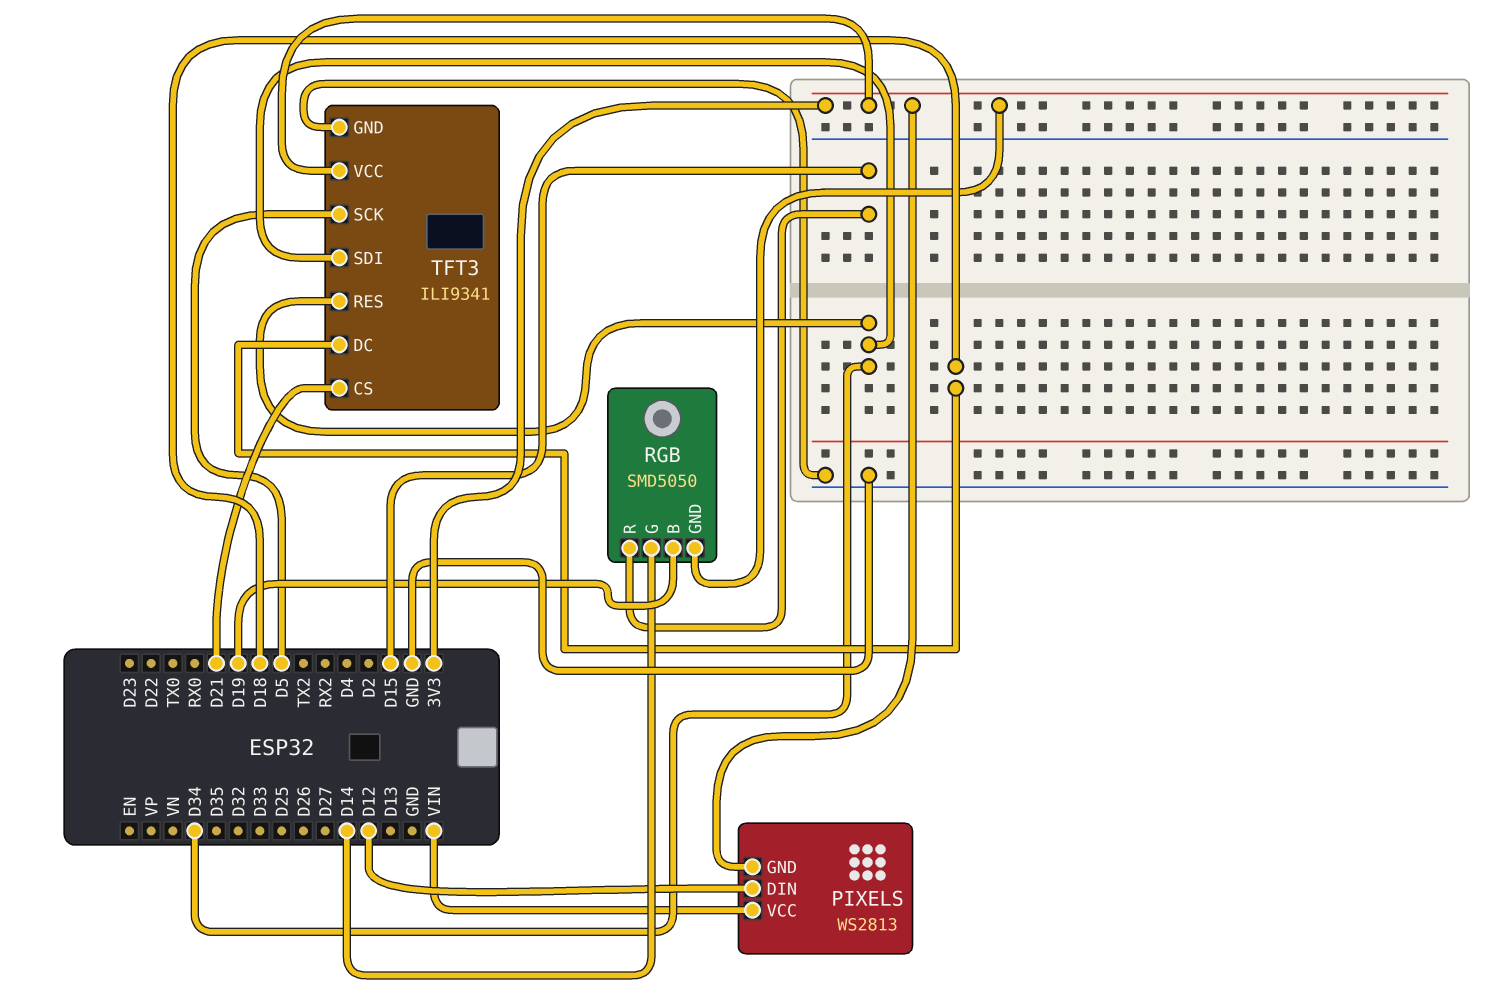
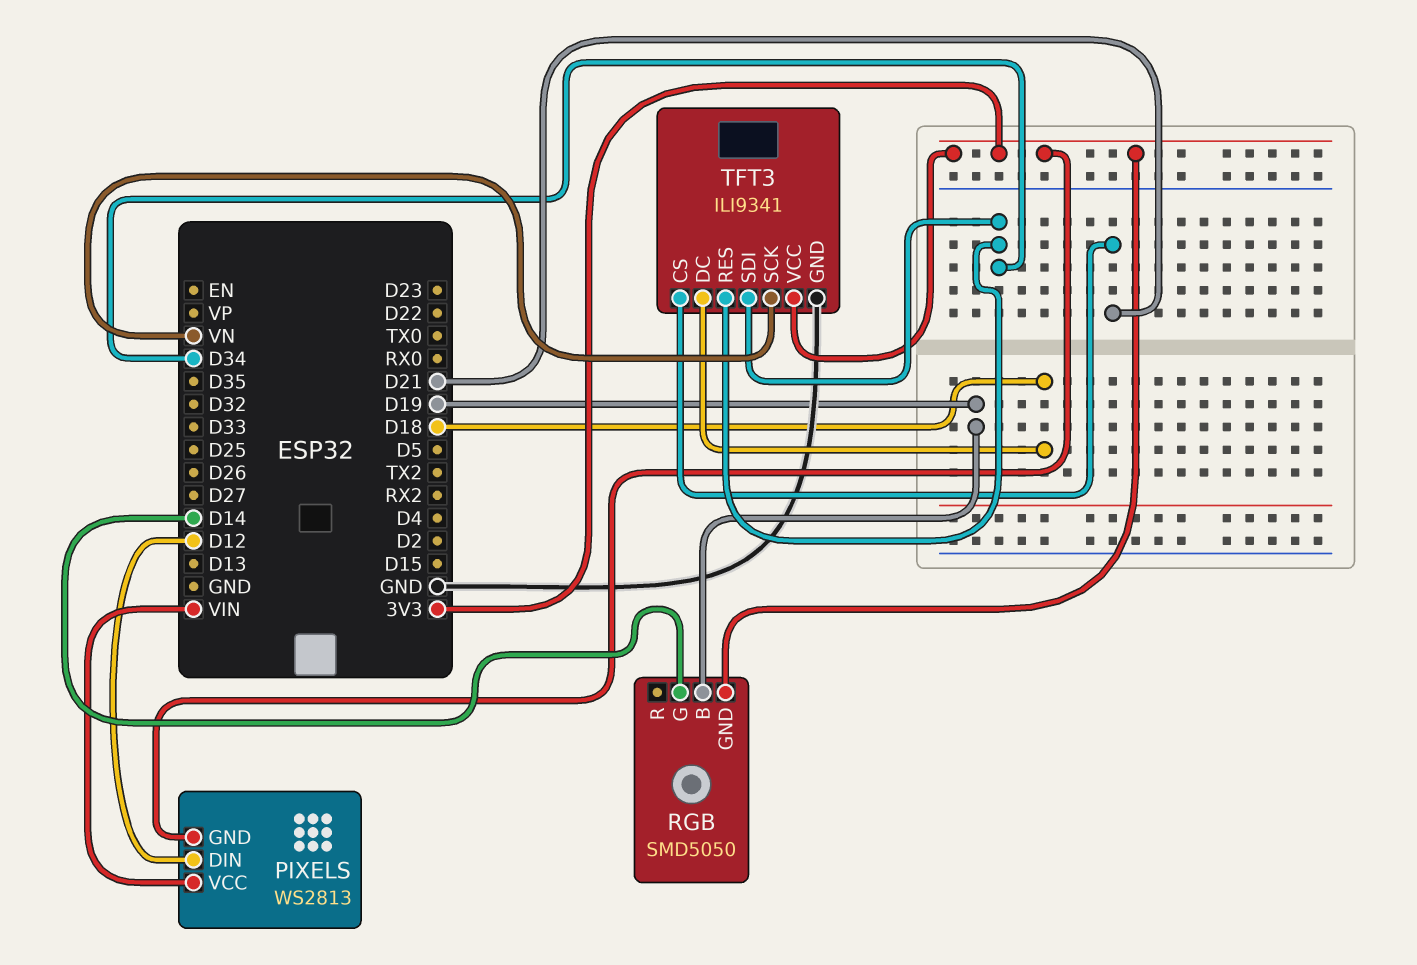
RGB pin R: D15 -> none
TFT3 pin SCK: D5 -> VN

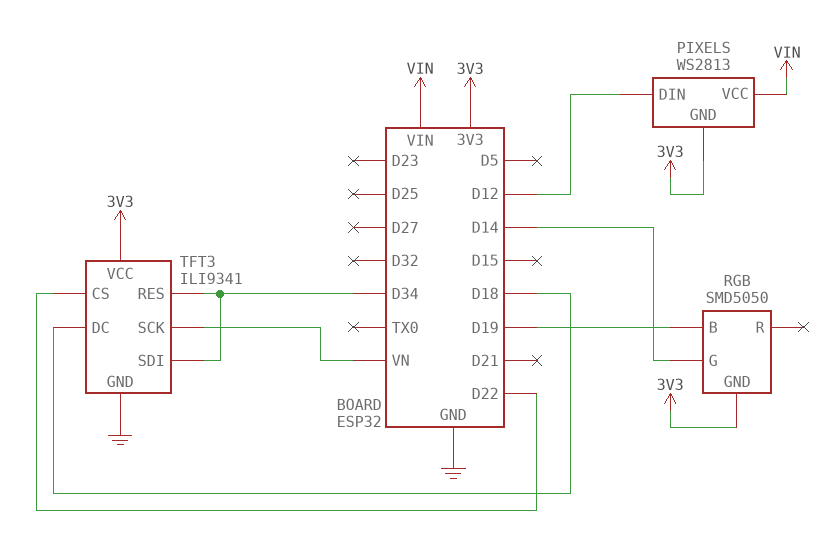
TFT3 pin CS: D21 -> D22

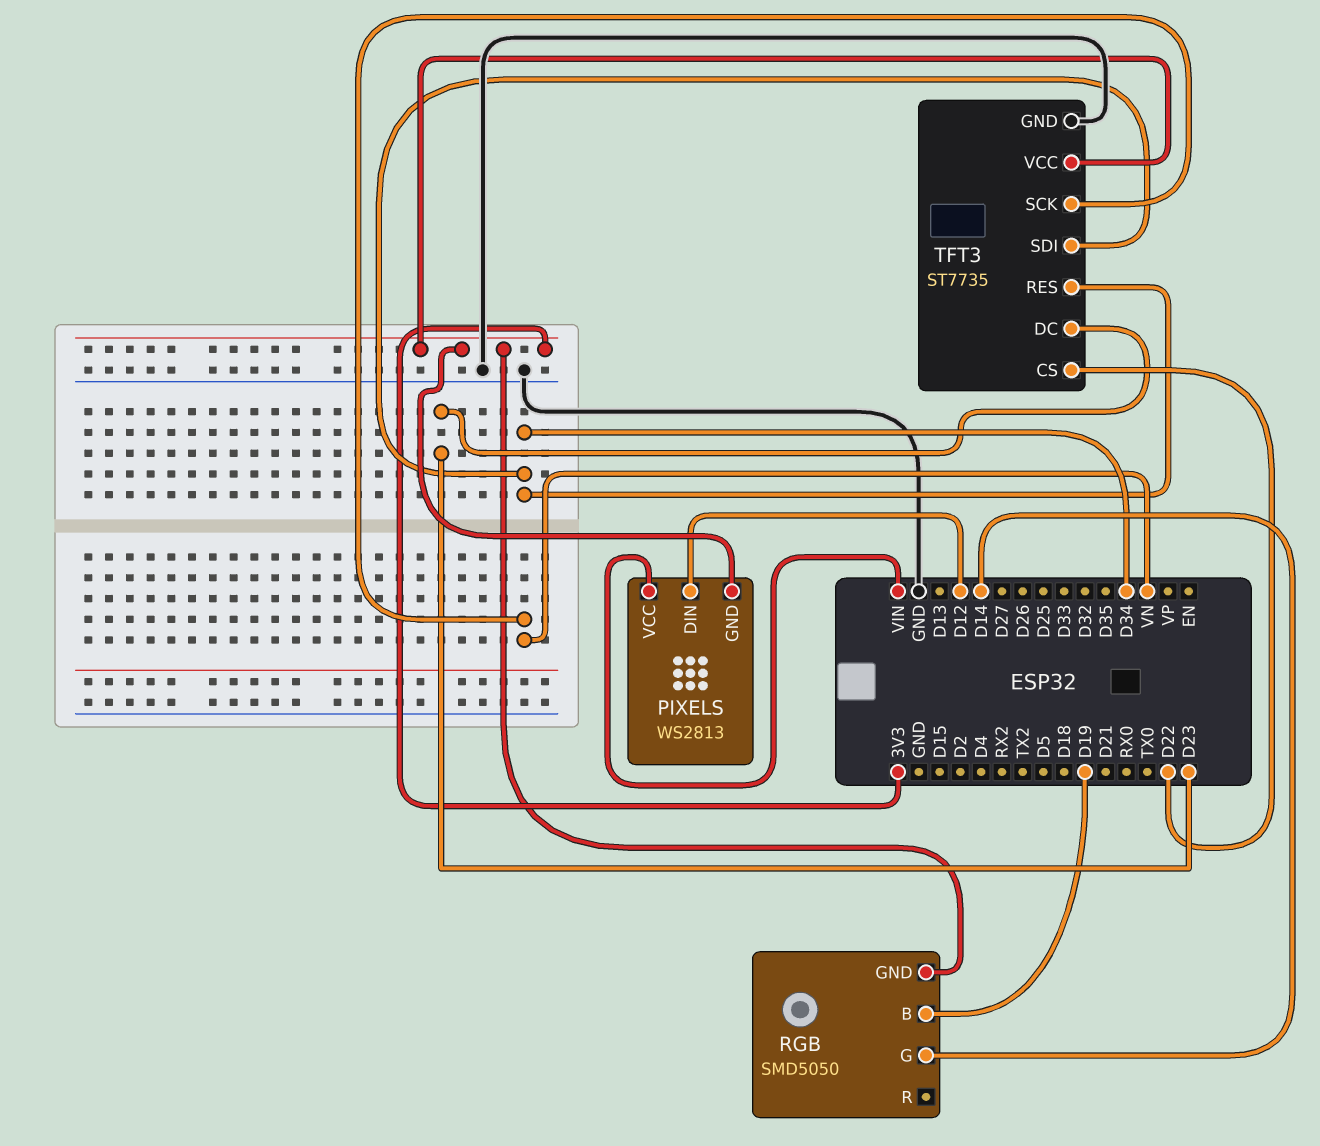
TFT3: ILI9341 -> ST7735
TFT3 pin DC: D18 -> D23

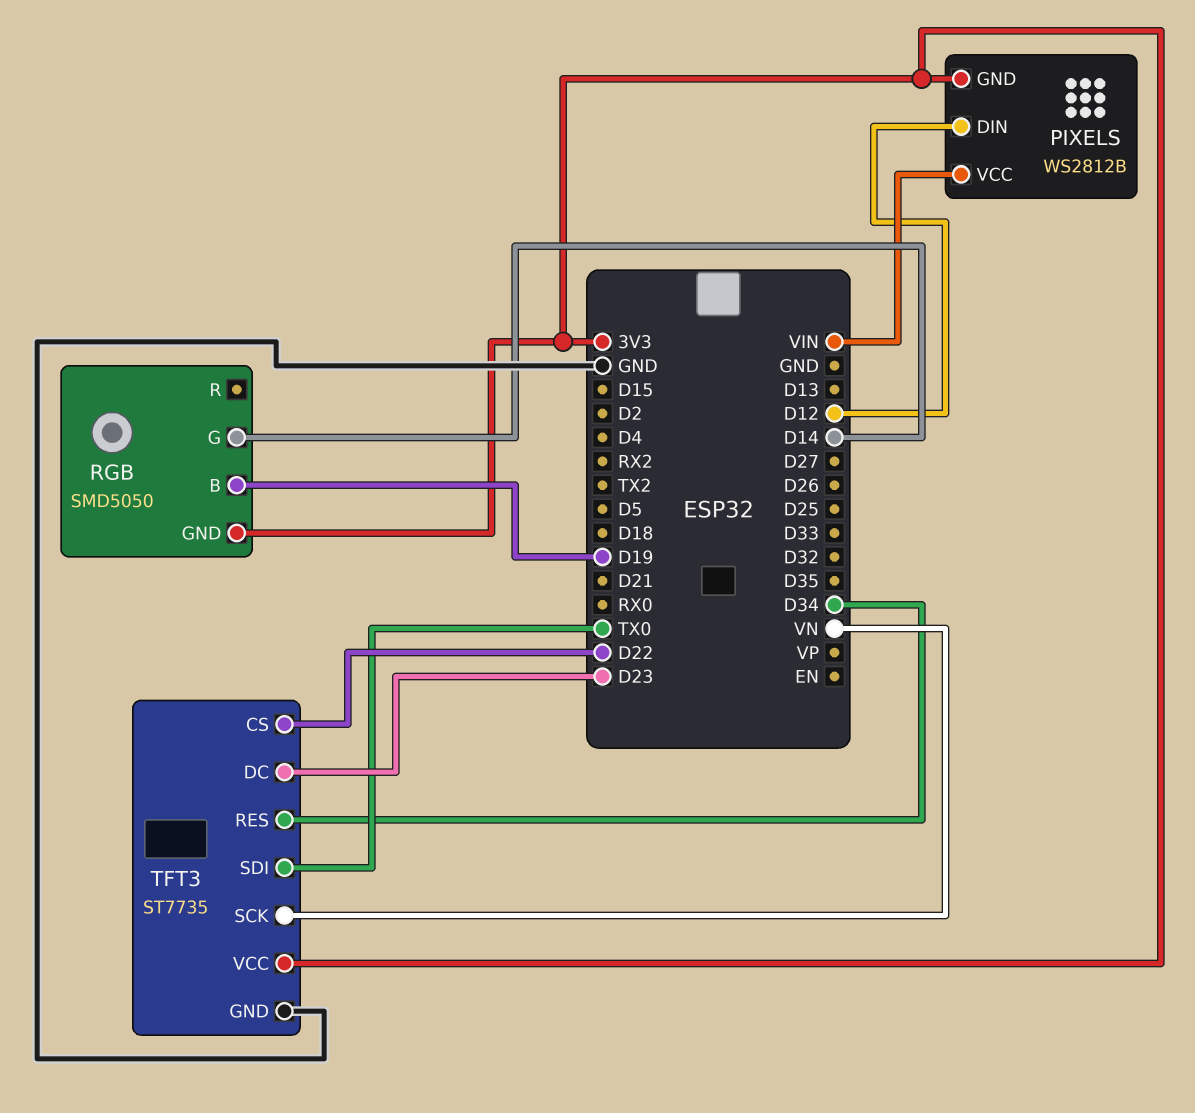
PIXELS: WS2813 -> WS2812B
TFT3 pin SDI: D34 -> TX0

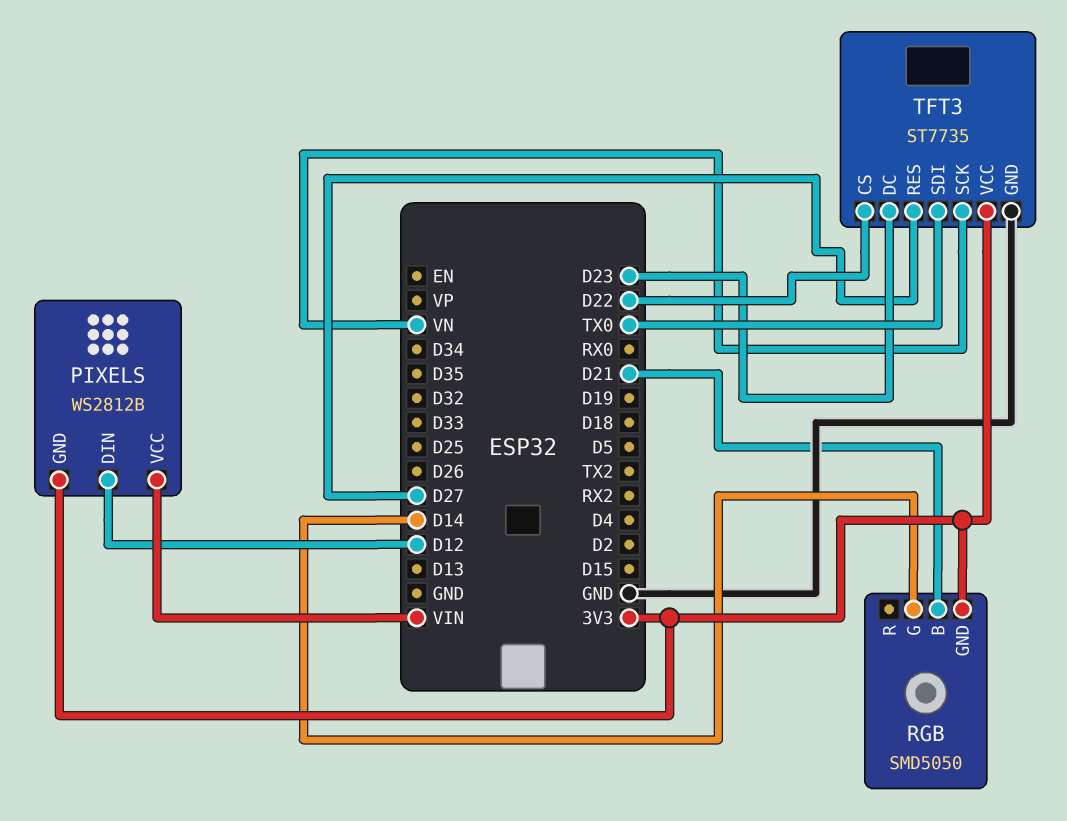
RGB pin B: D19 -> D21
TFT3 pin RES: D34 -> D27

